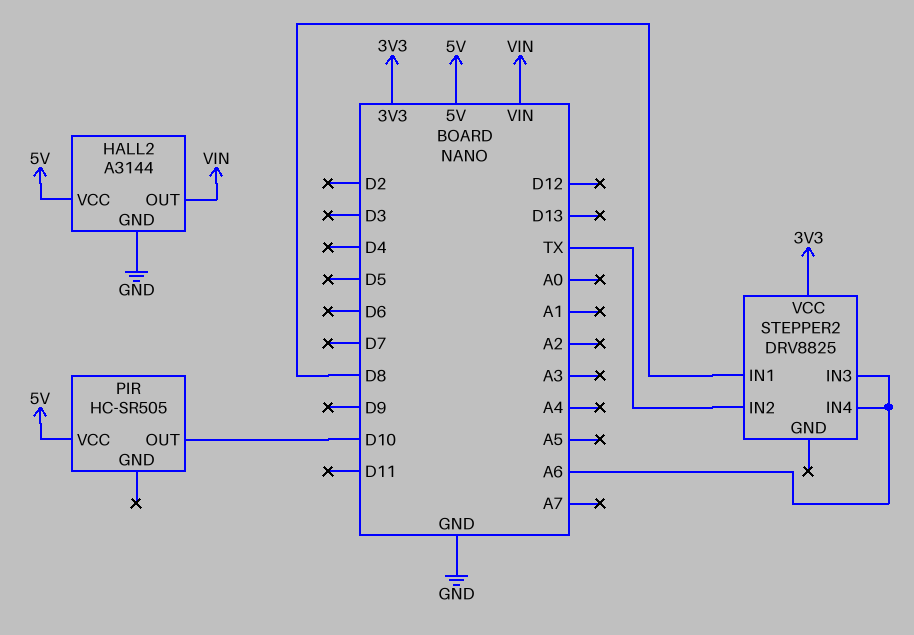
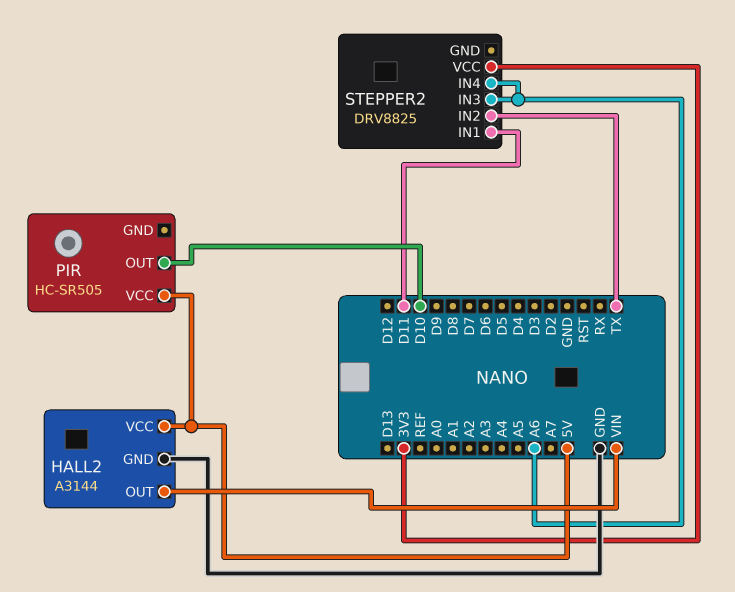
STEPPER2 pin IN1: D8 -> D11

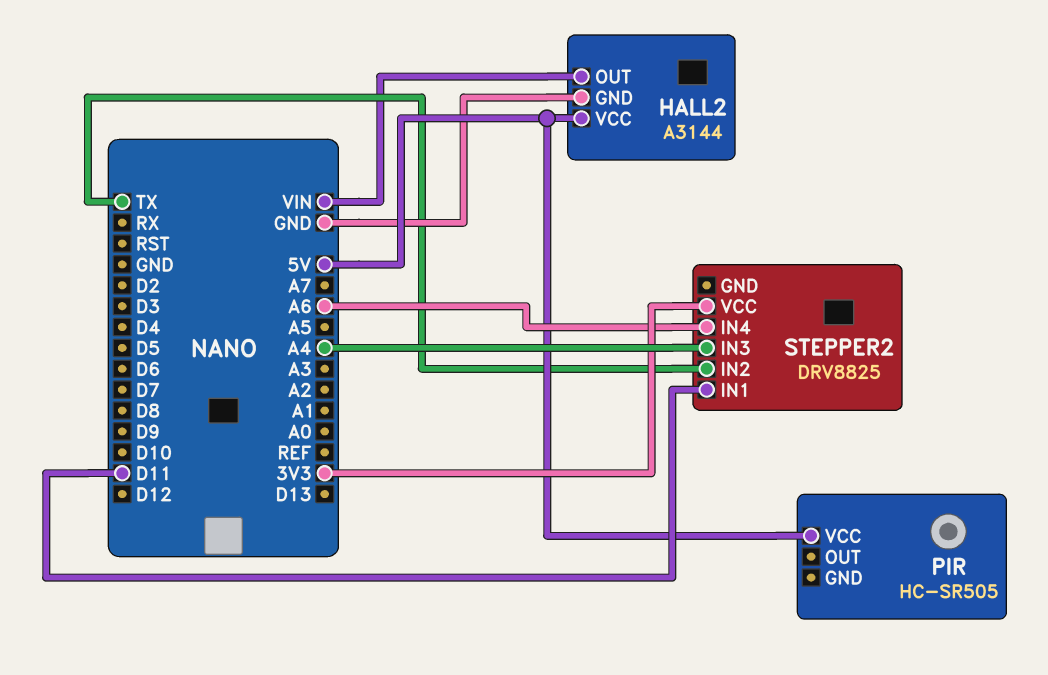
PIR pin OUT: D10 -> none
STEPPER2 pin IN3: A6 -> A4

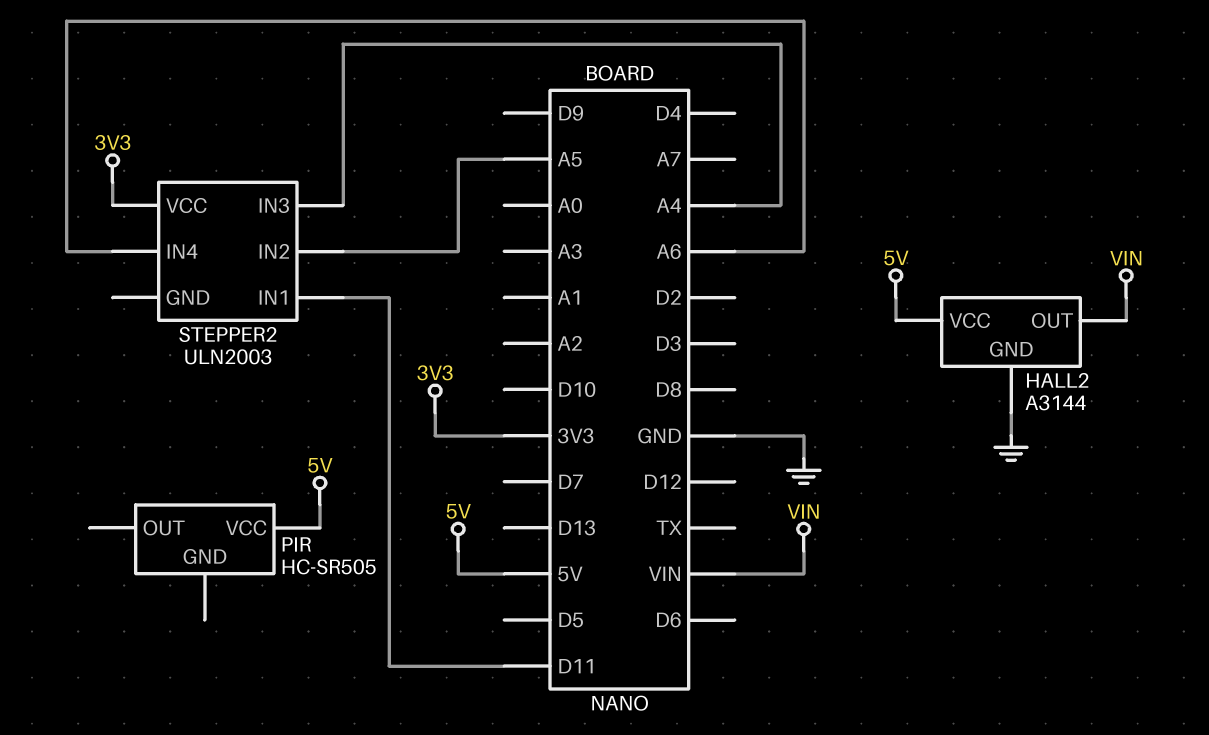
STEPPER2: DRV8825 -> ULN2003
STEPPER2 pin IN2: TX -> A5

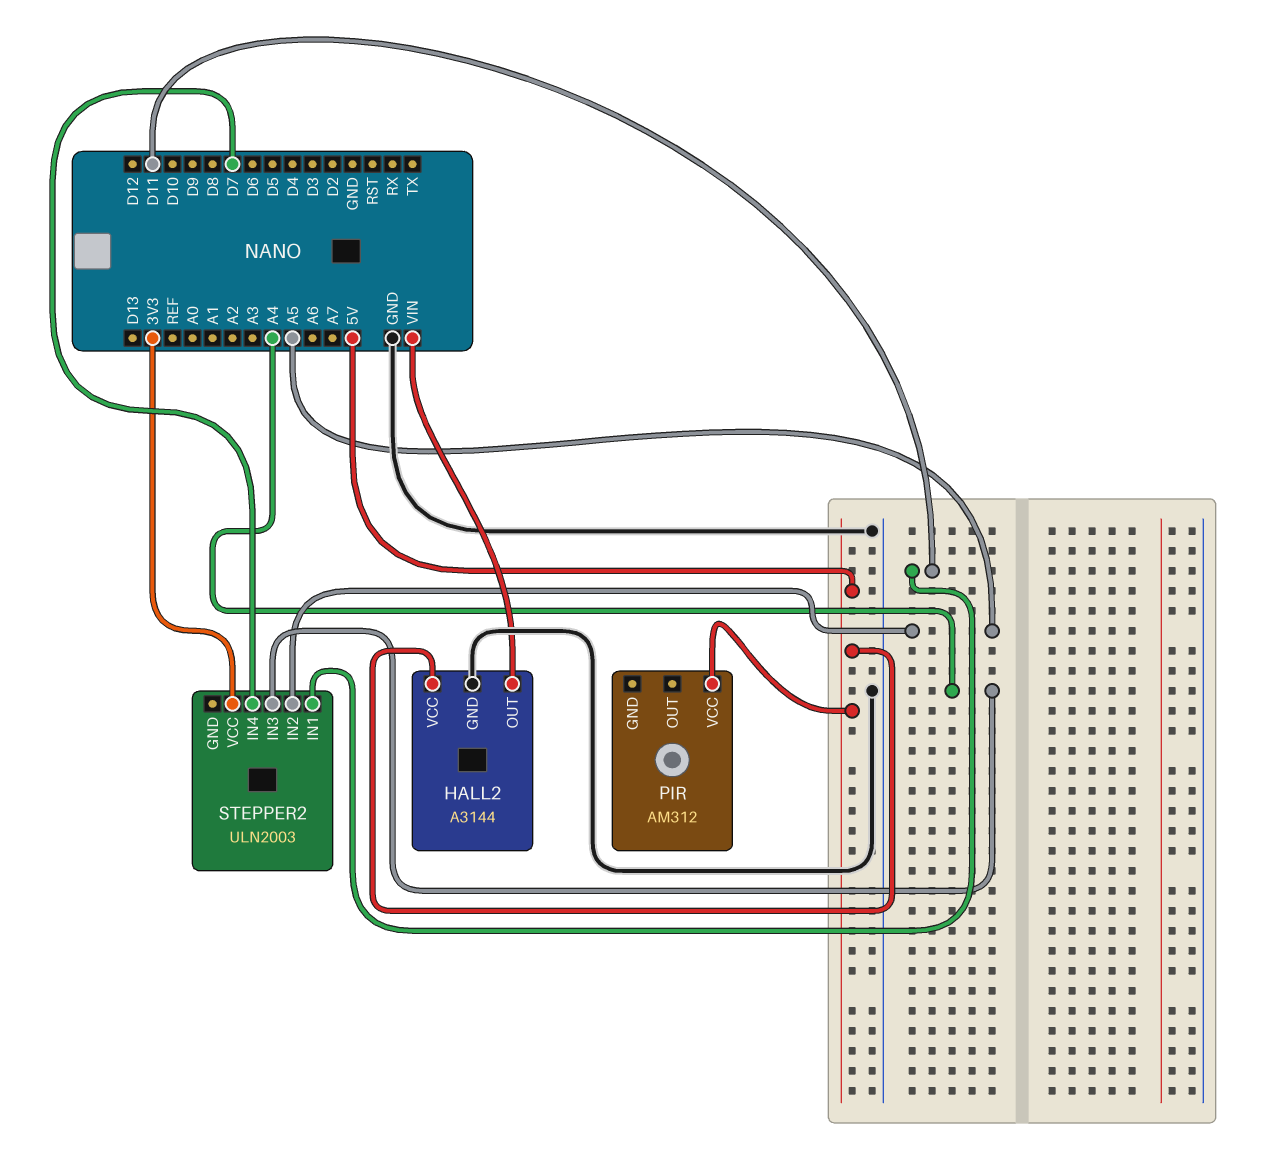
PIR: HC-SR505 -> AM312
STEPPER2 pin IN4: A6 -> D7

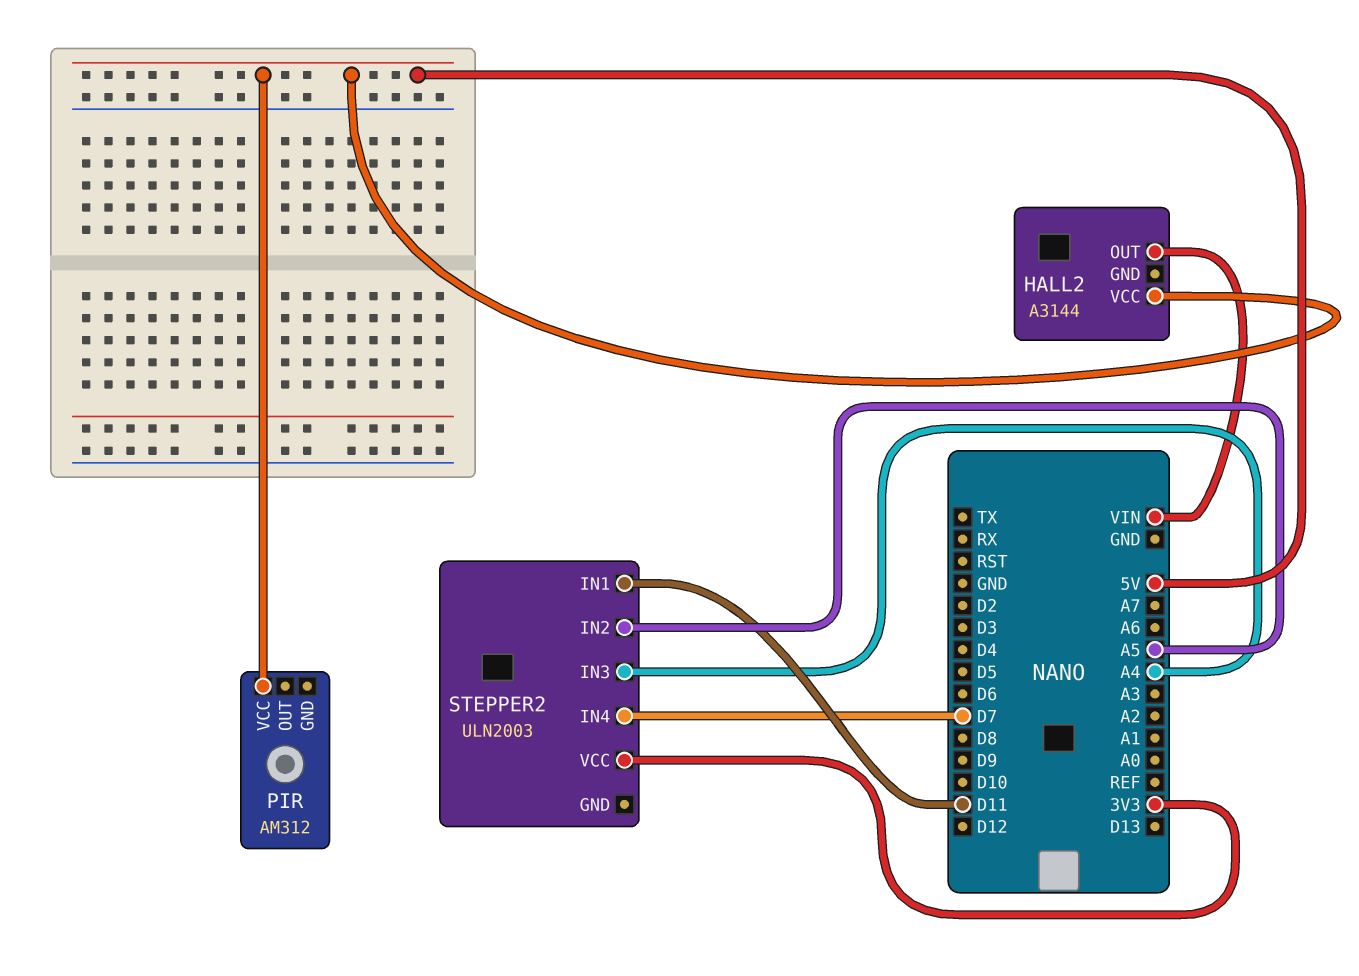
HALL2 pin GND: GND -> none

